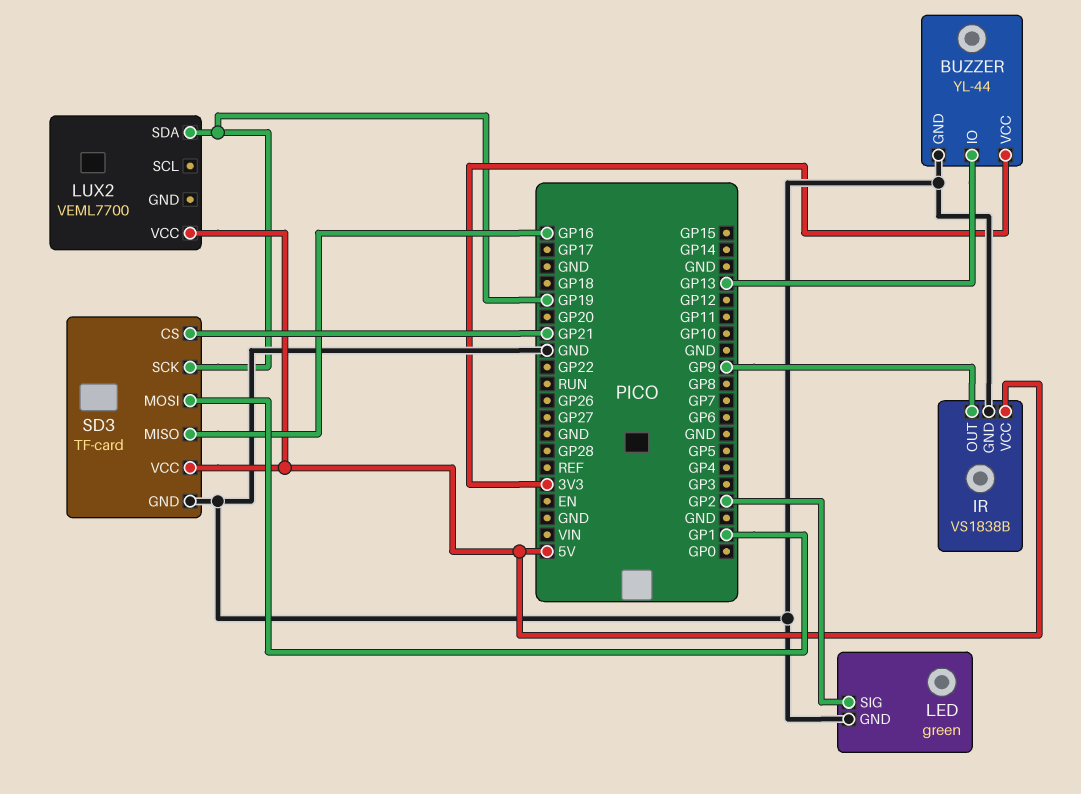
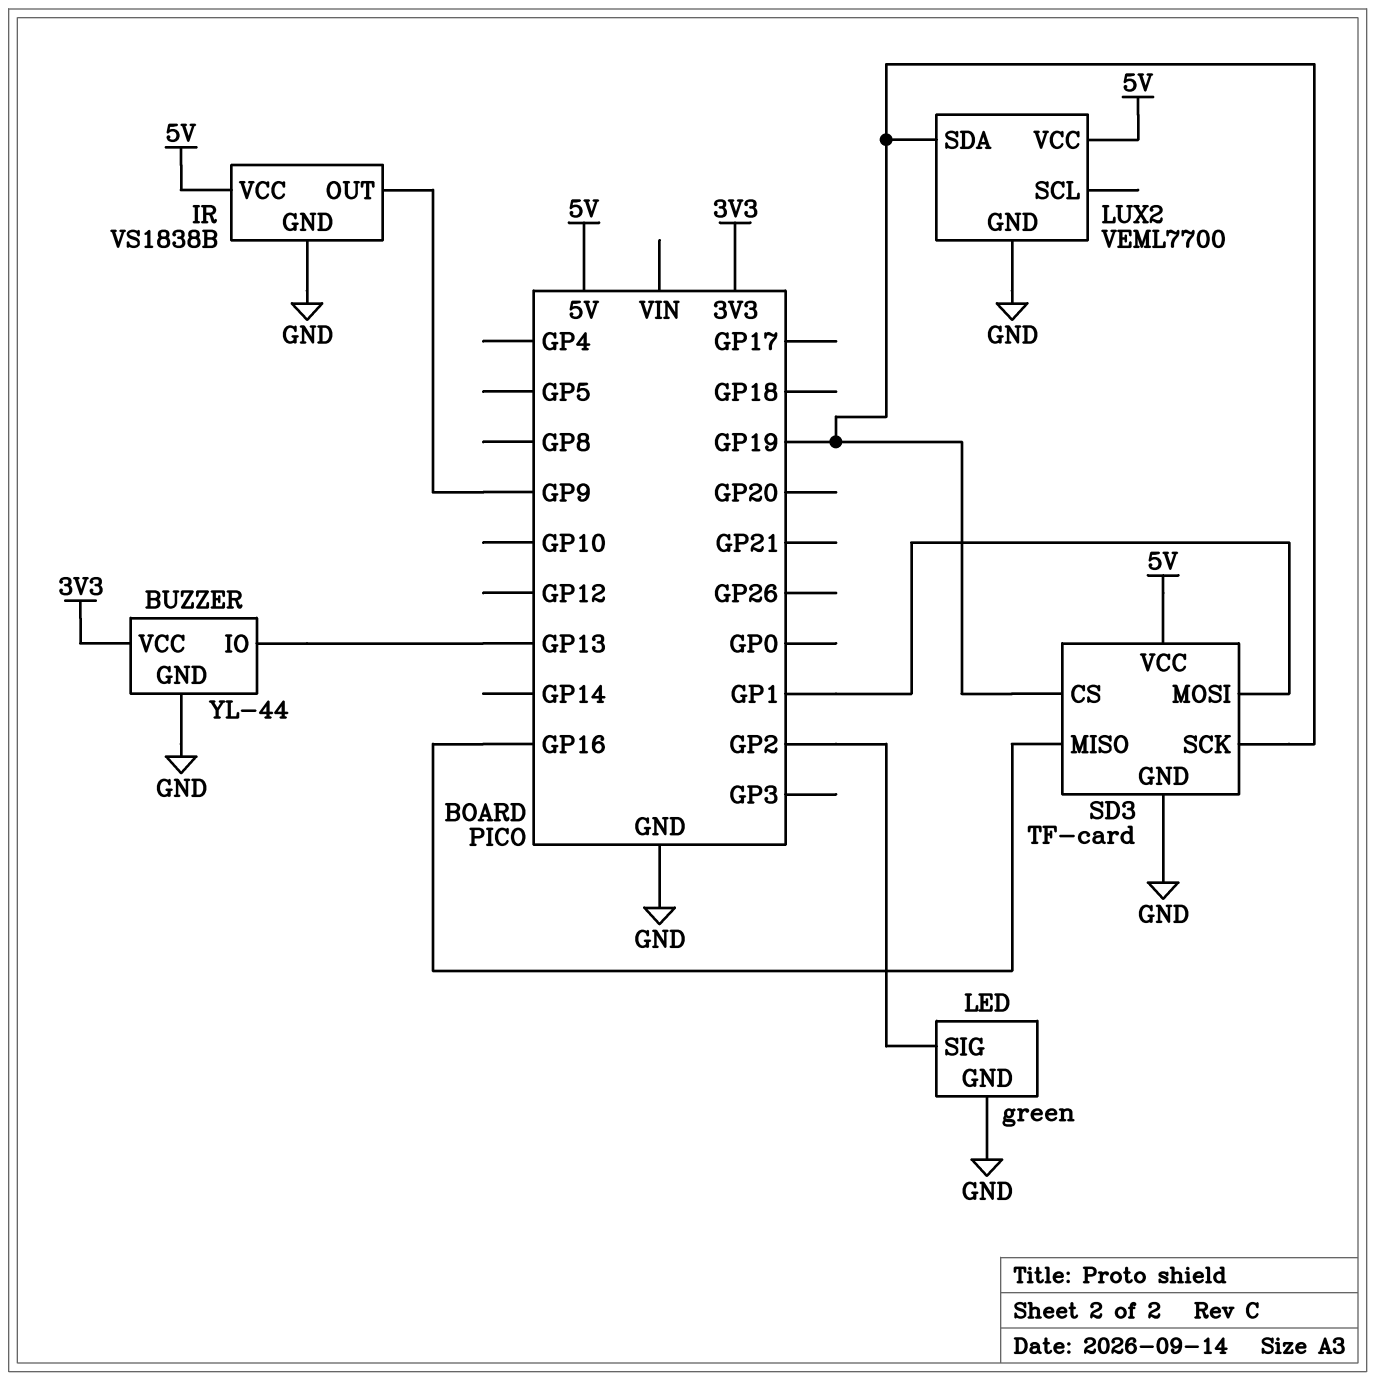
LUX2 pin GND: none -> GND
SD3 pin CS: GP21 -> GP19

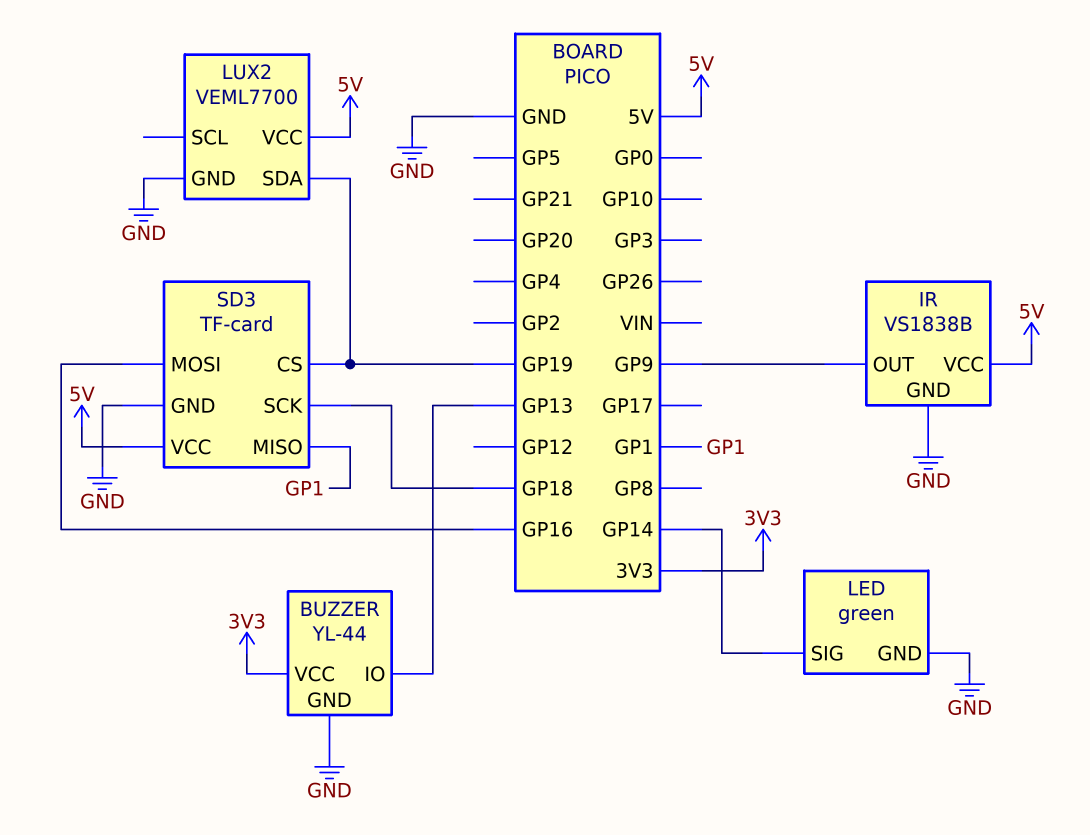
LED pin SIG: GP2 -> GP14
SD3 pin MISO: GP16 -> GP1
SD3 pin MOSI: GP1 -> GP16
SD3 pin SCK: GP19 -> GP18

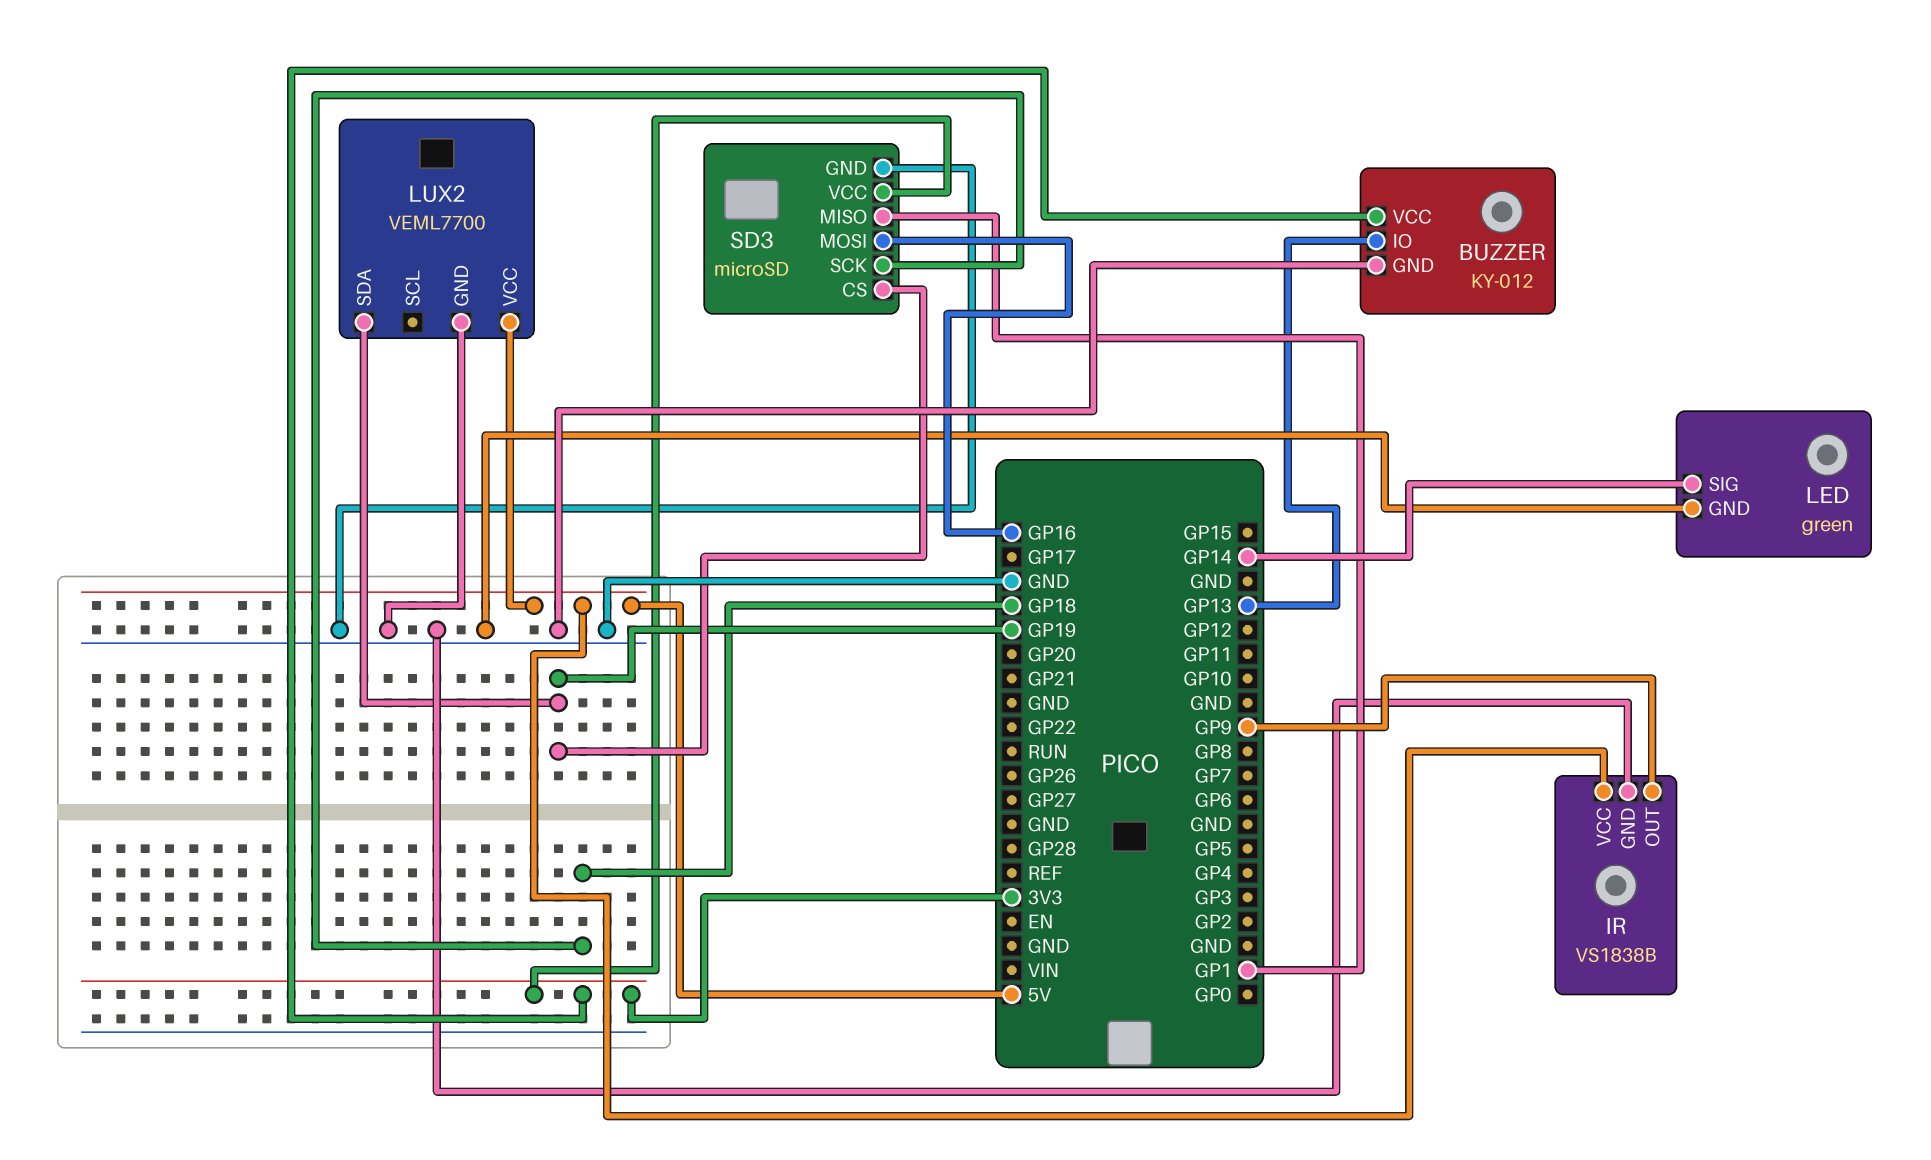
BUZZER: YL-44 -> KY-012
SD3: TF-card -> microSD
SD3 pin VCC: 5V -> 3V3

